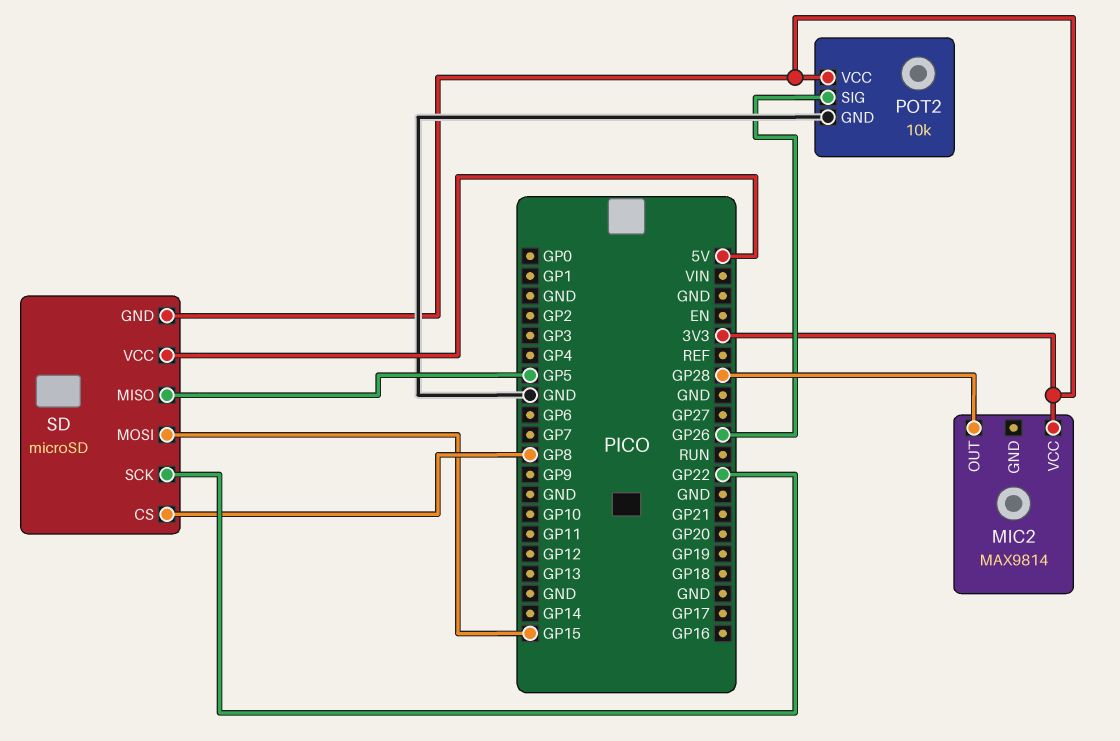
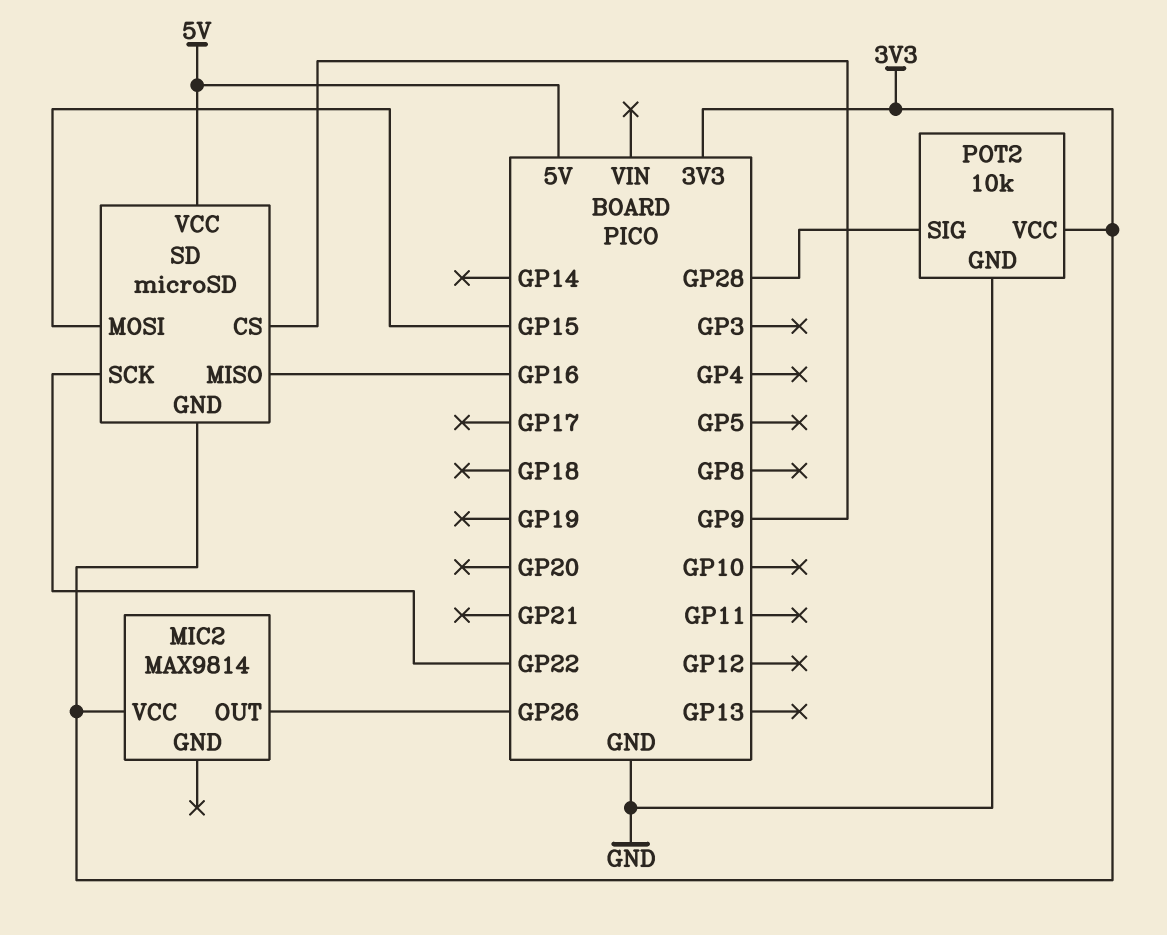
MIC2 pin OUT: GP28 -> GP26
POT2 pin SIG: GP26 -> GP28
SD pin CS: GP8 -> GP9
SD pin MISO: GP5 -> GP16

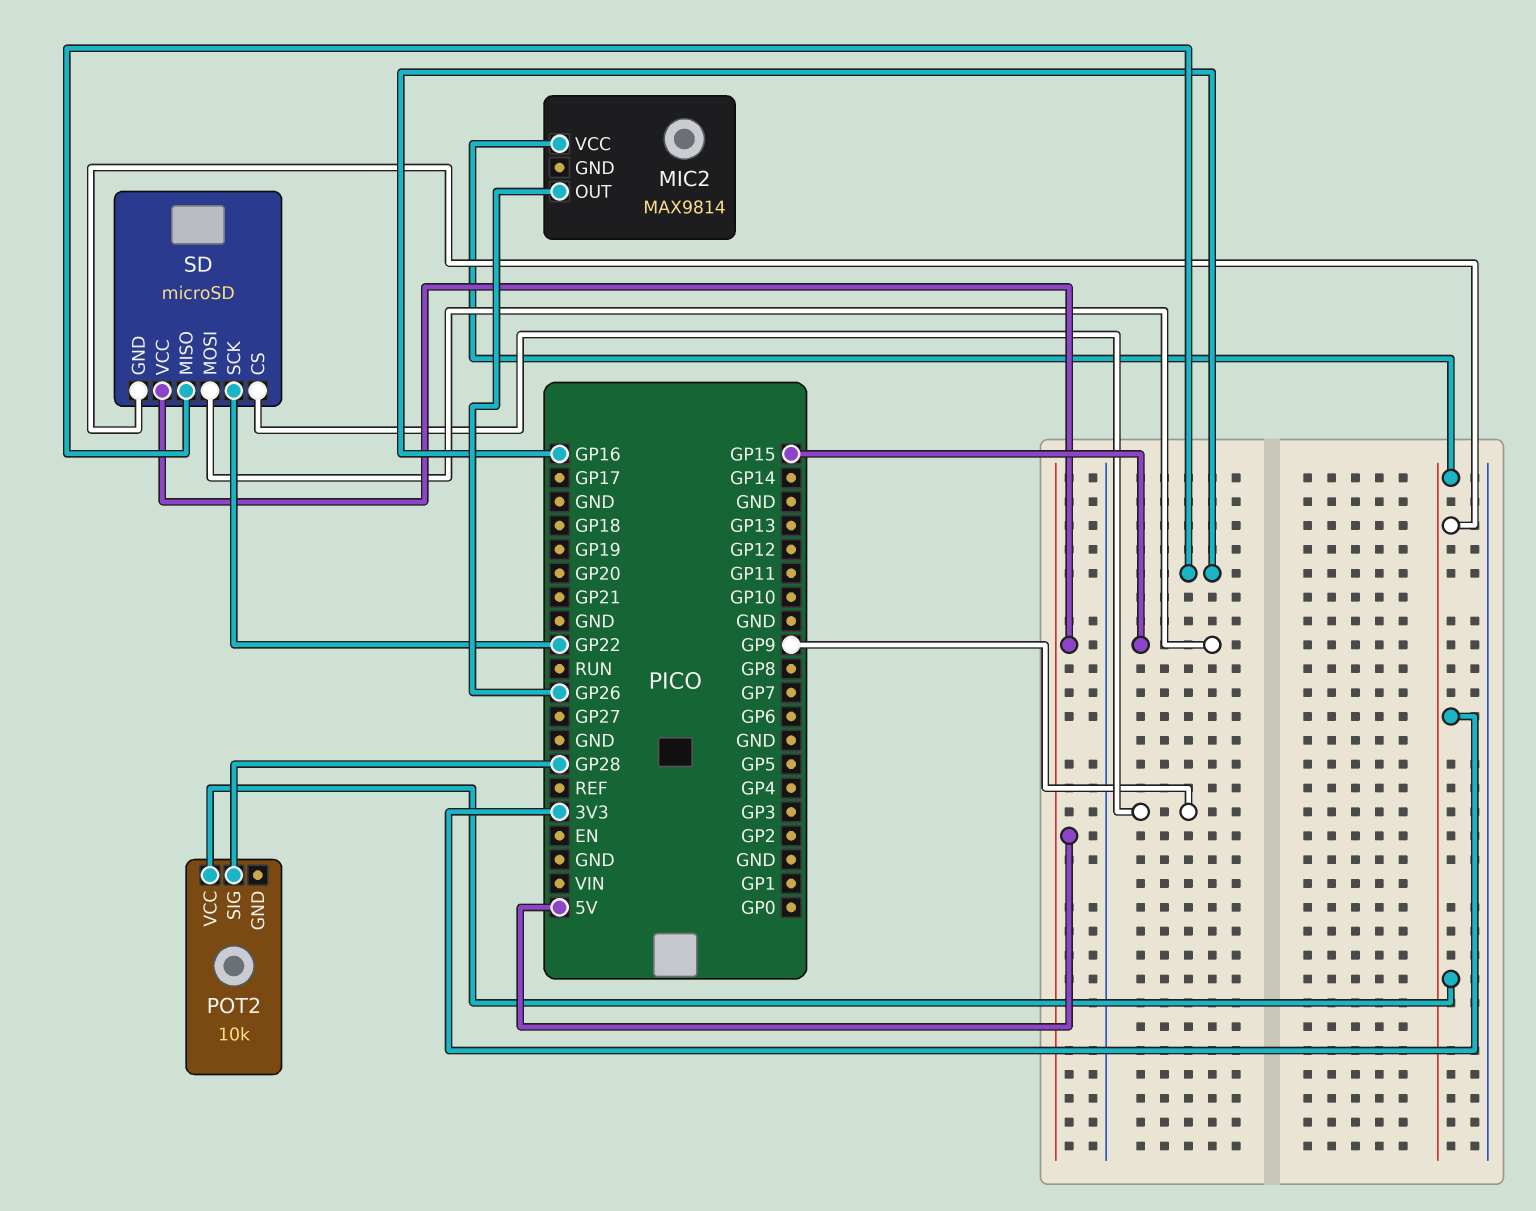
POT2 pin GND: GND -> none

